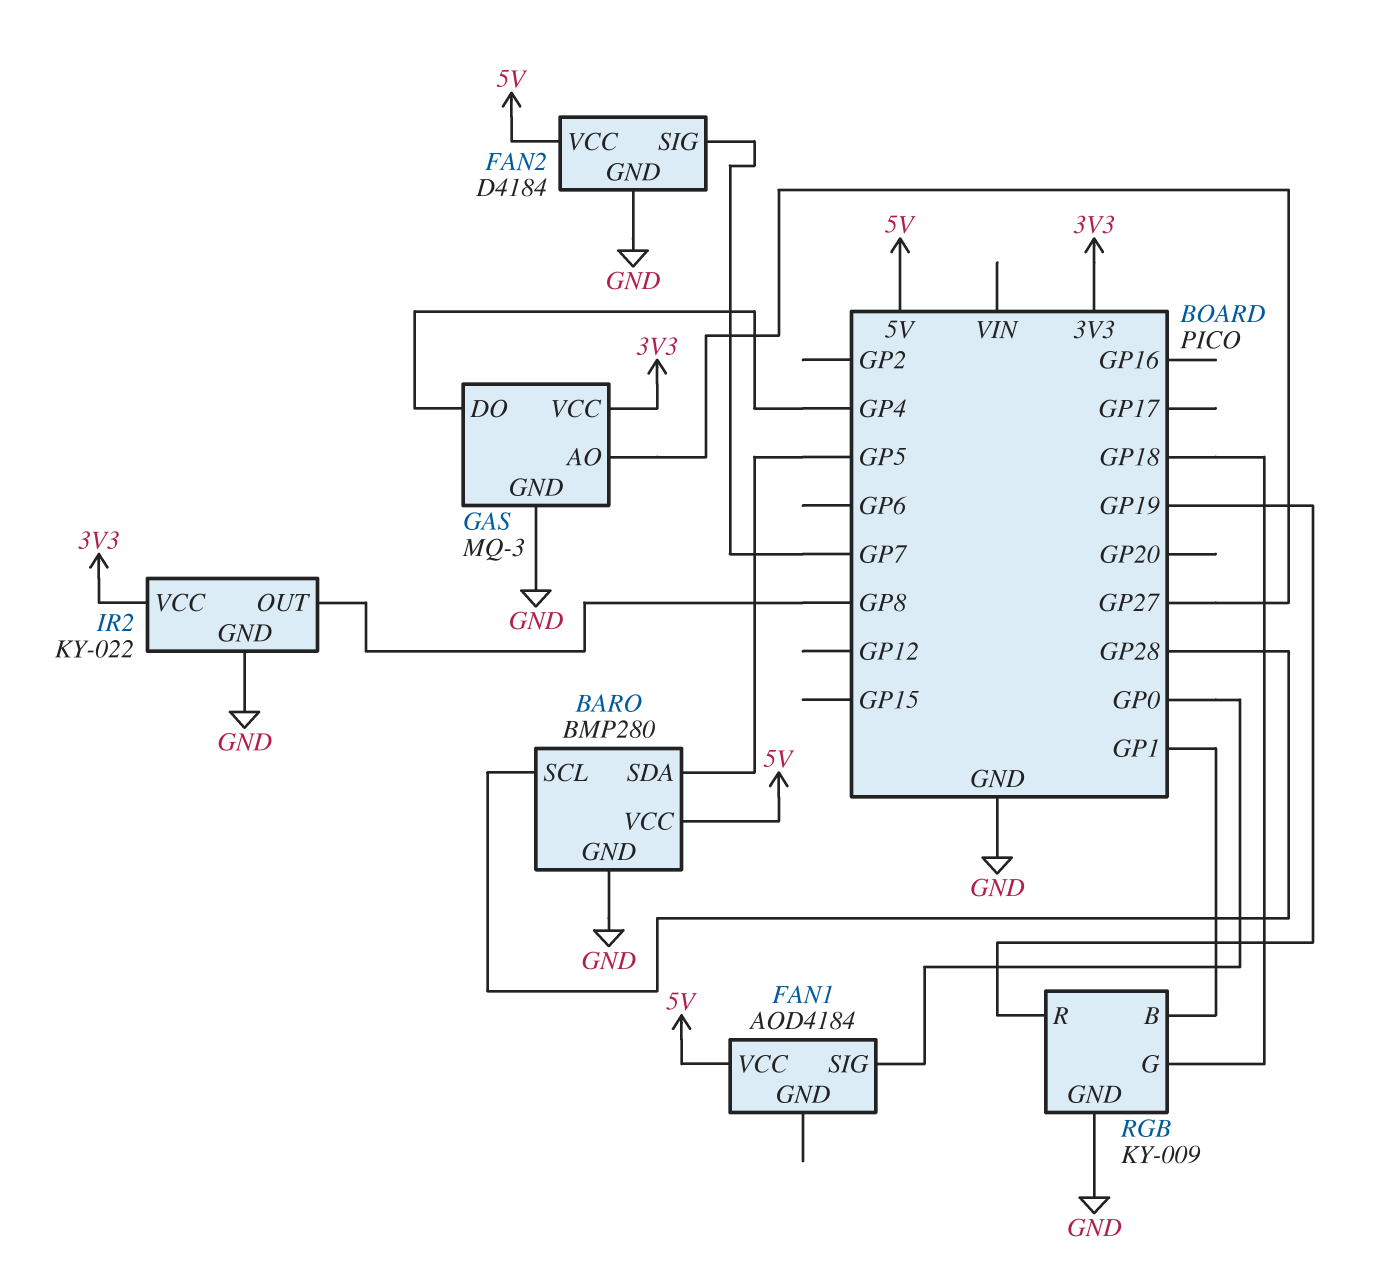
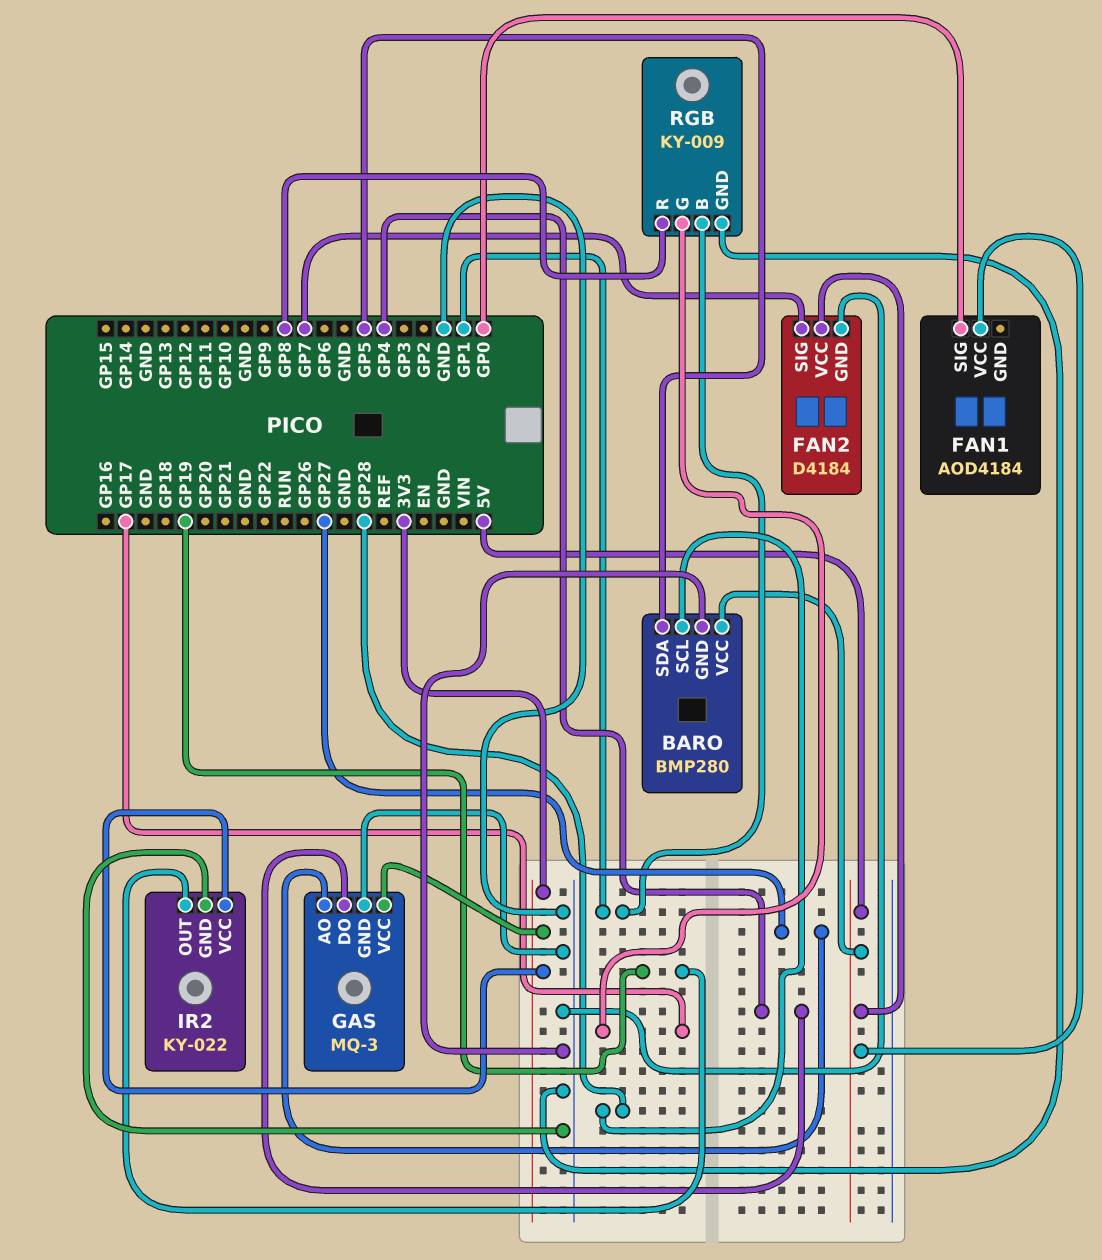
IR2 pin OUT: GP8 -> GP19
RGB pin G: GP18 -> GP17
RGB pin R: GP19 -> GP8

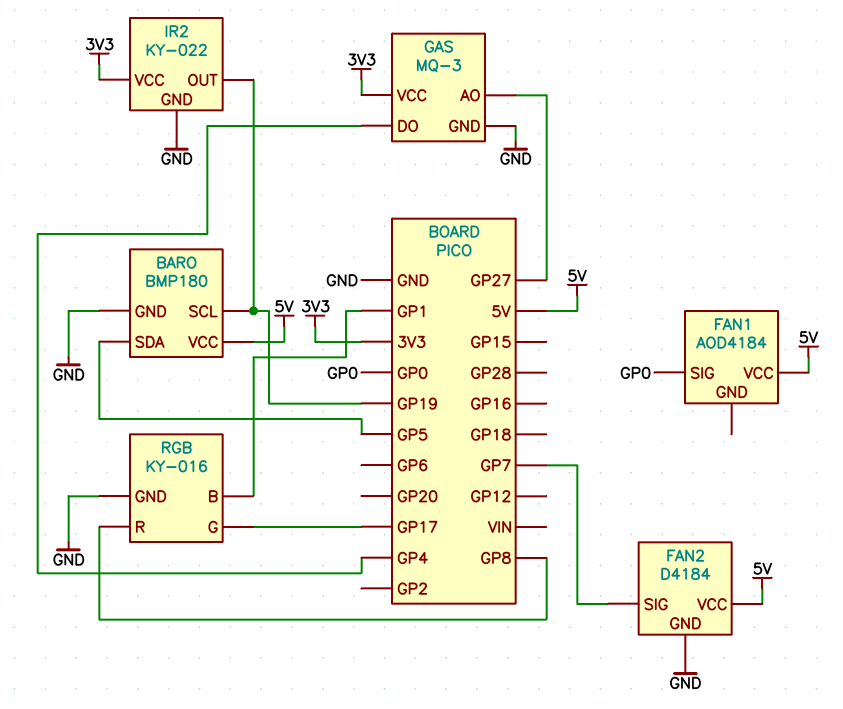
BARO: BMP280 -> BMP180
BARO pin SCL: GP28 -> GP19
RGB: KY-009 -> KY-016

